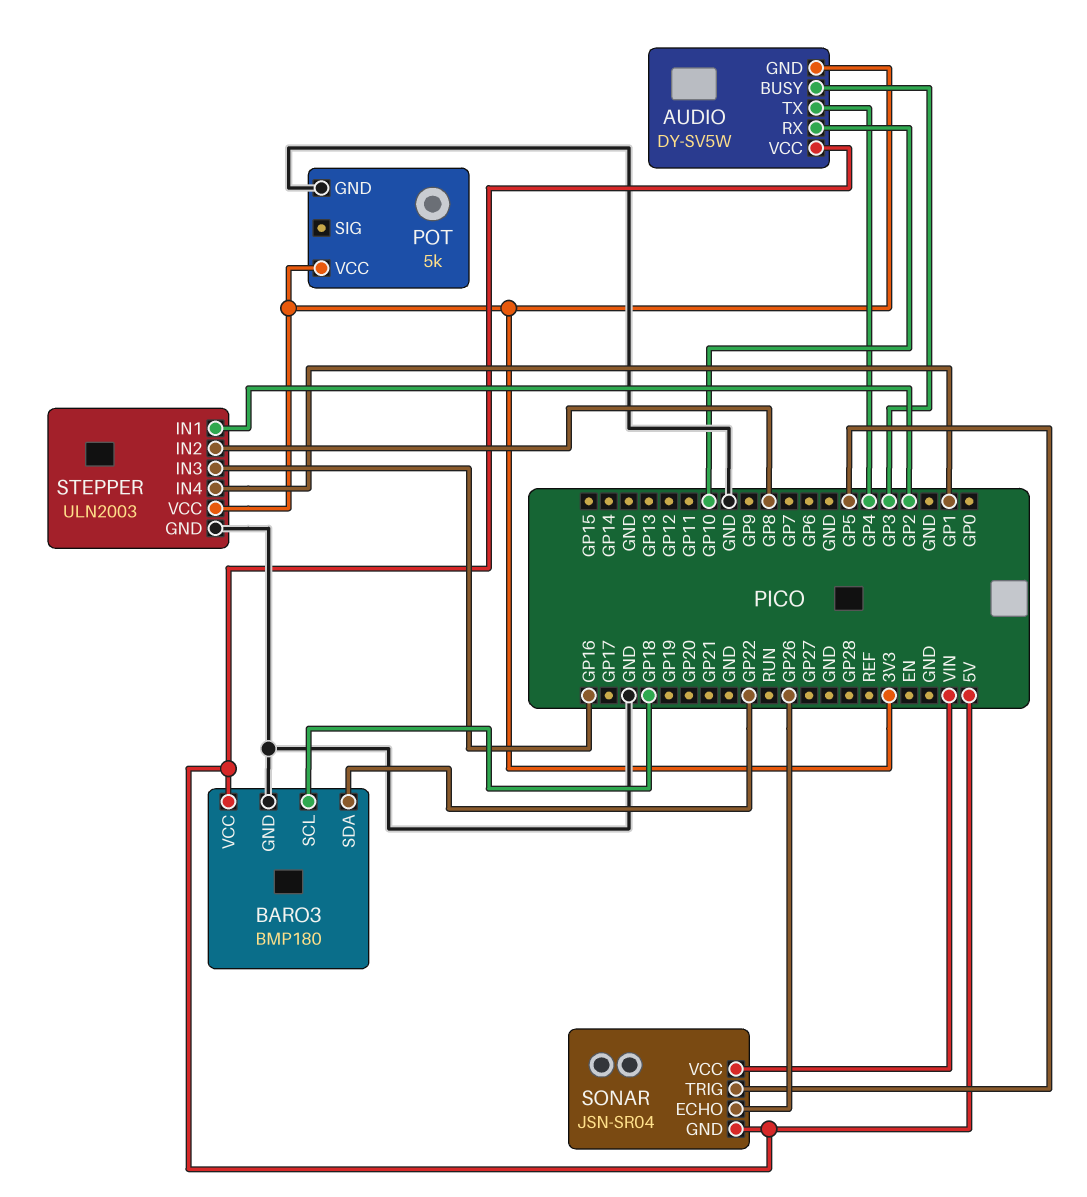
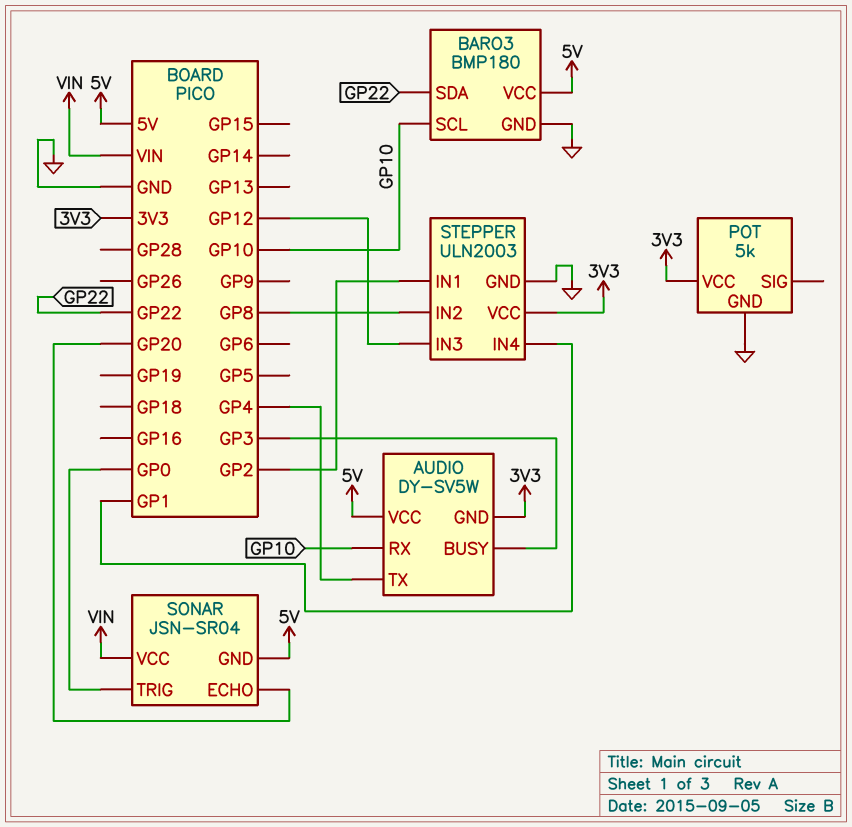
BARO3 pin SCL: GP18 -> GP10
SONAR pin ECHO: GP26 -> GP20
SONAR pin TRIG: GP5 -> GP0
STEPPER pin IN3: GP16 -> GP12

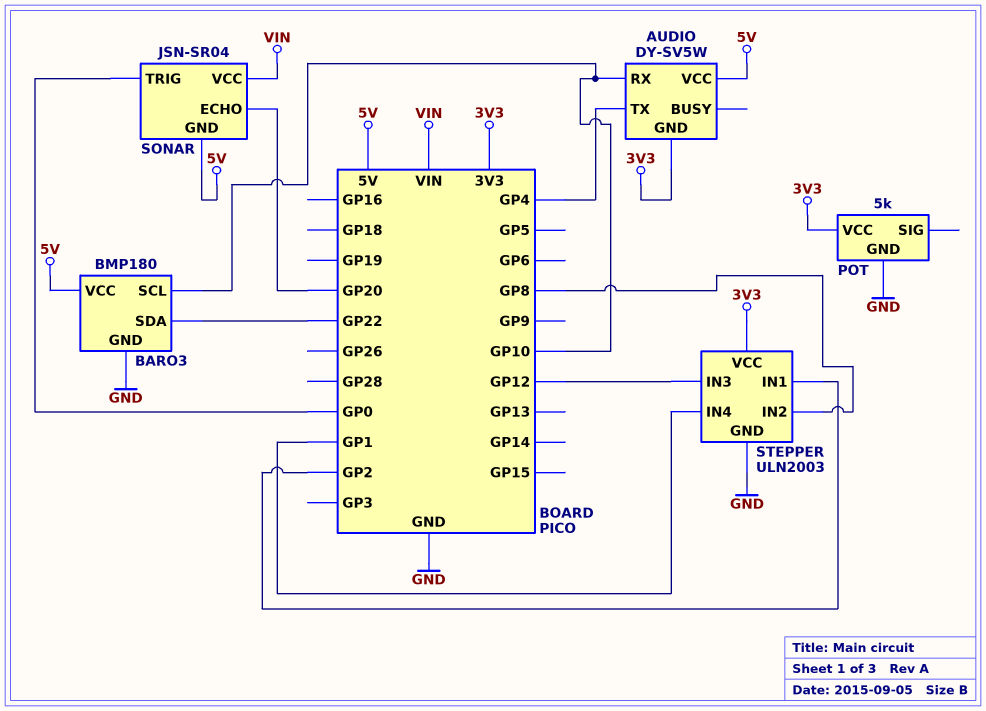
AUDIO pin BUSY: GP3 -> none

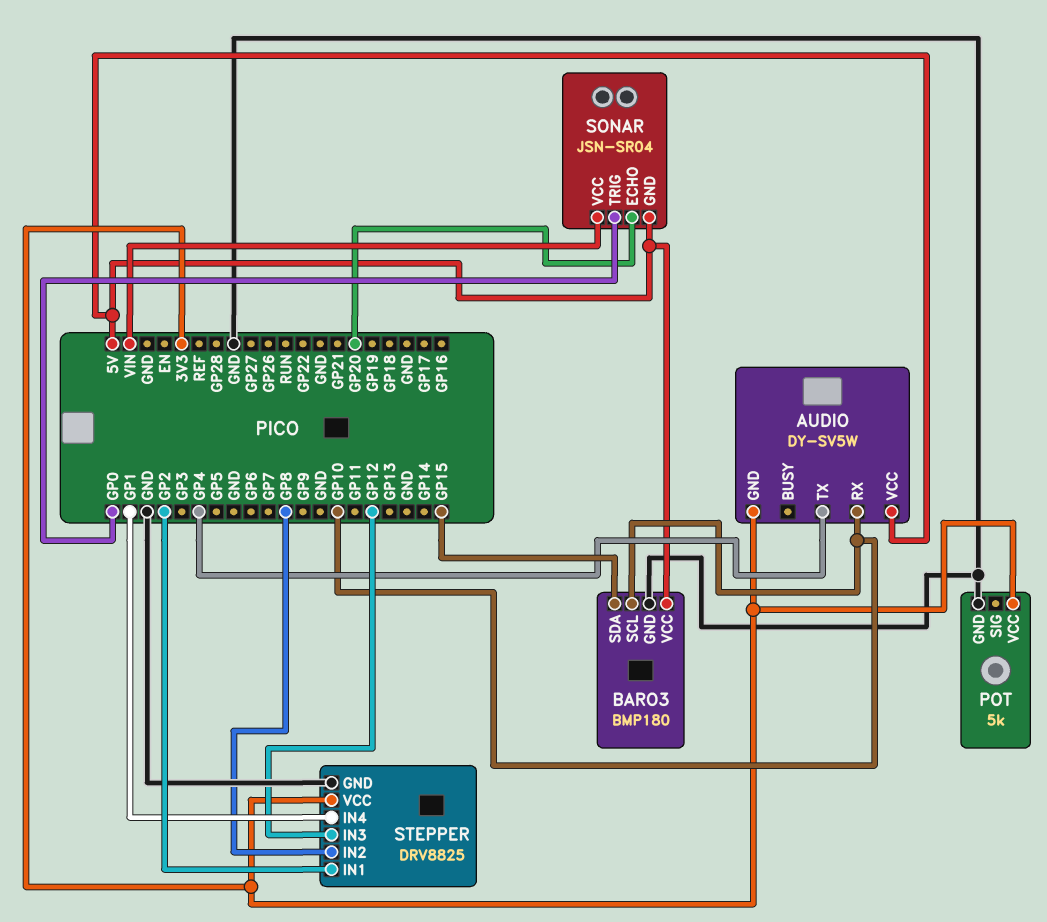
BARO3 pin SDA: GP22 -> GP15
STEPPER: ULN2003 -> DRV8825

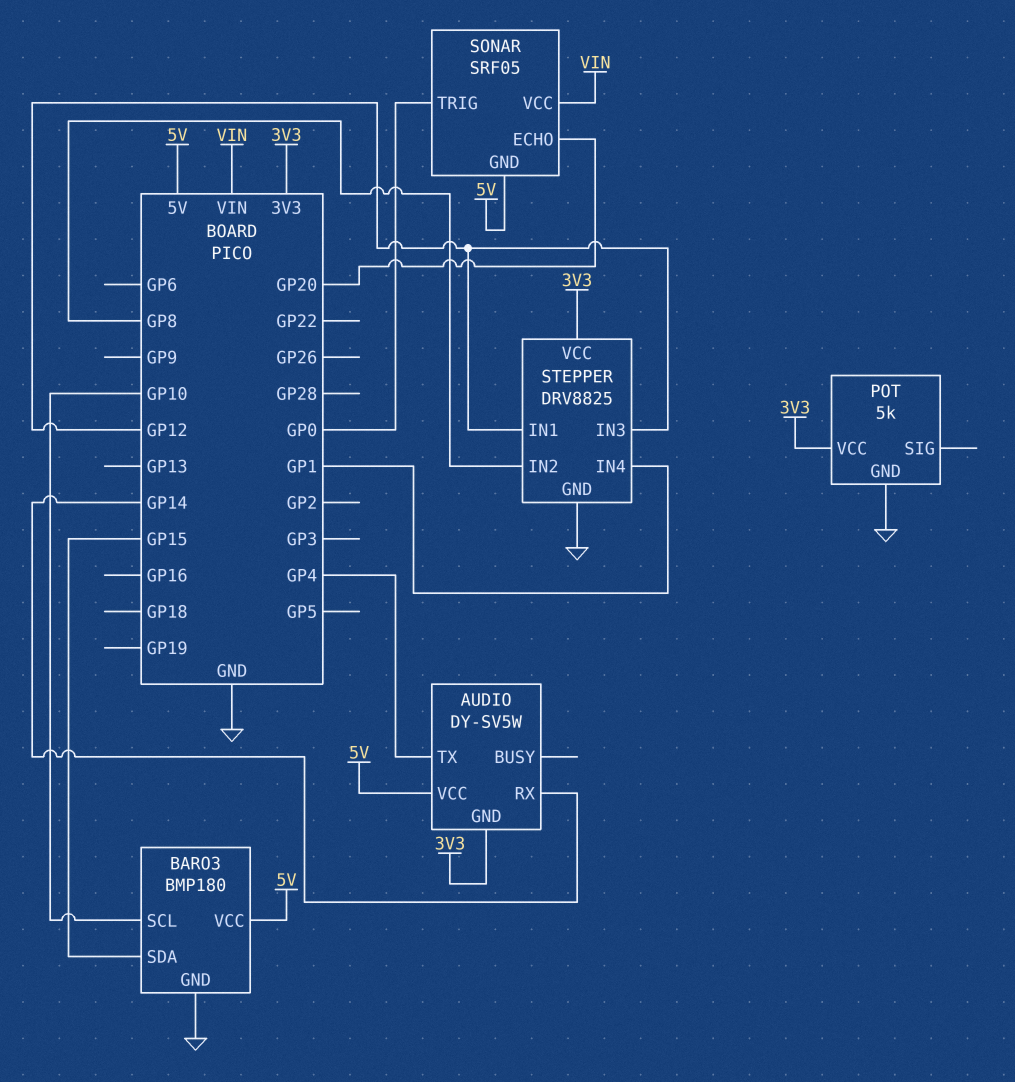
AUDIO pin RX: GP10 -> GP14
SONAR: JSN-SR04 -> SRF05
STEPPER pin IN1: GP2 -> GP12

